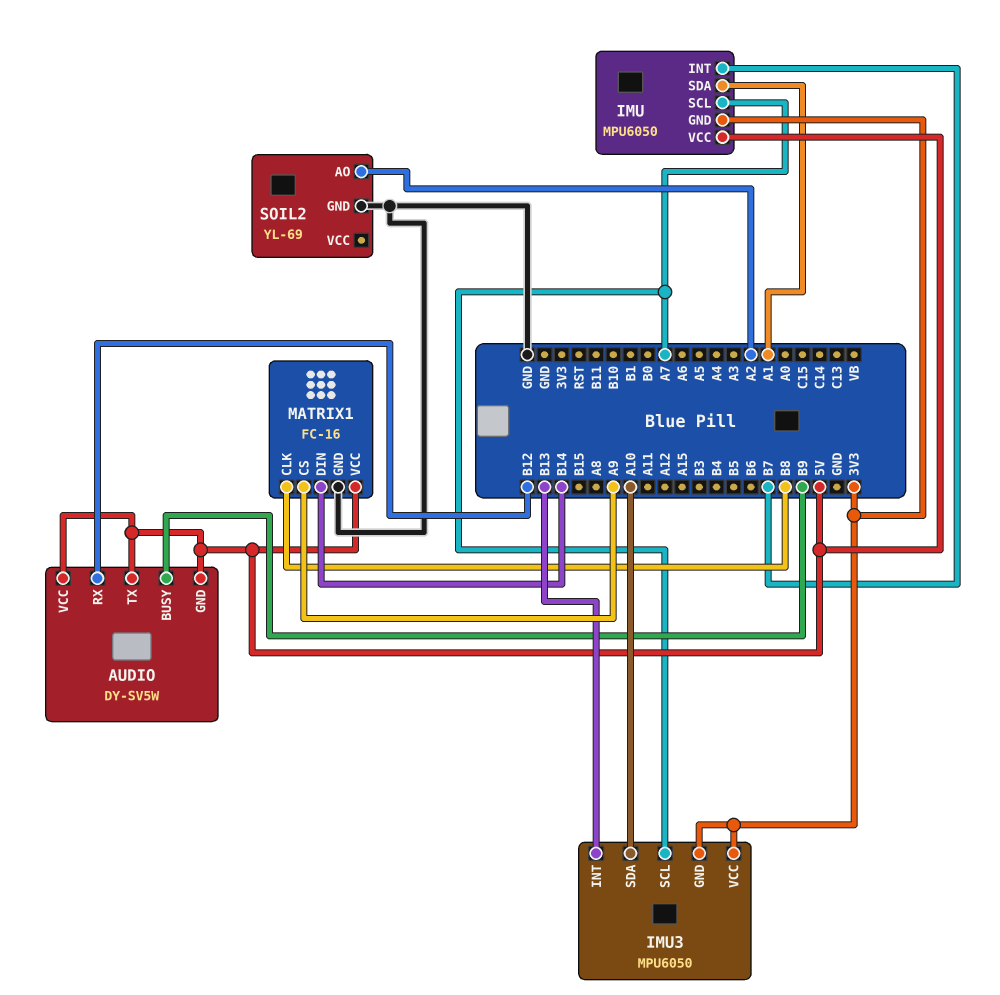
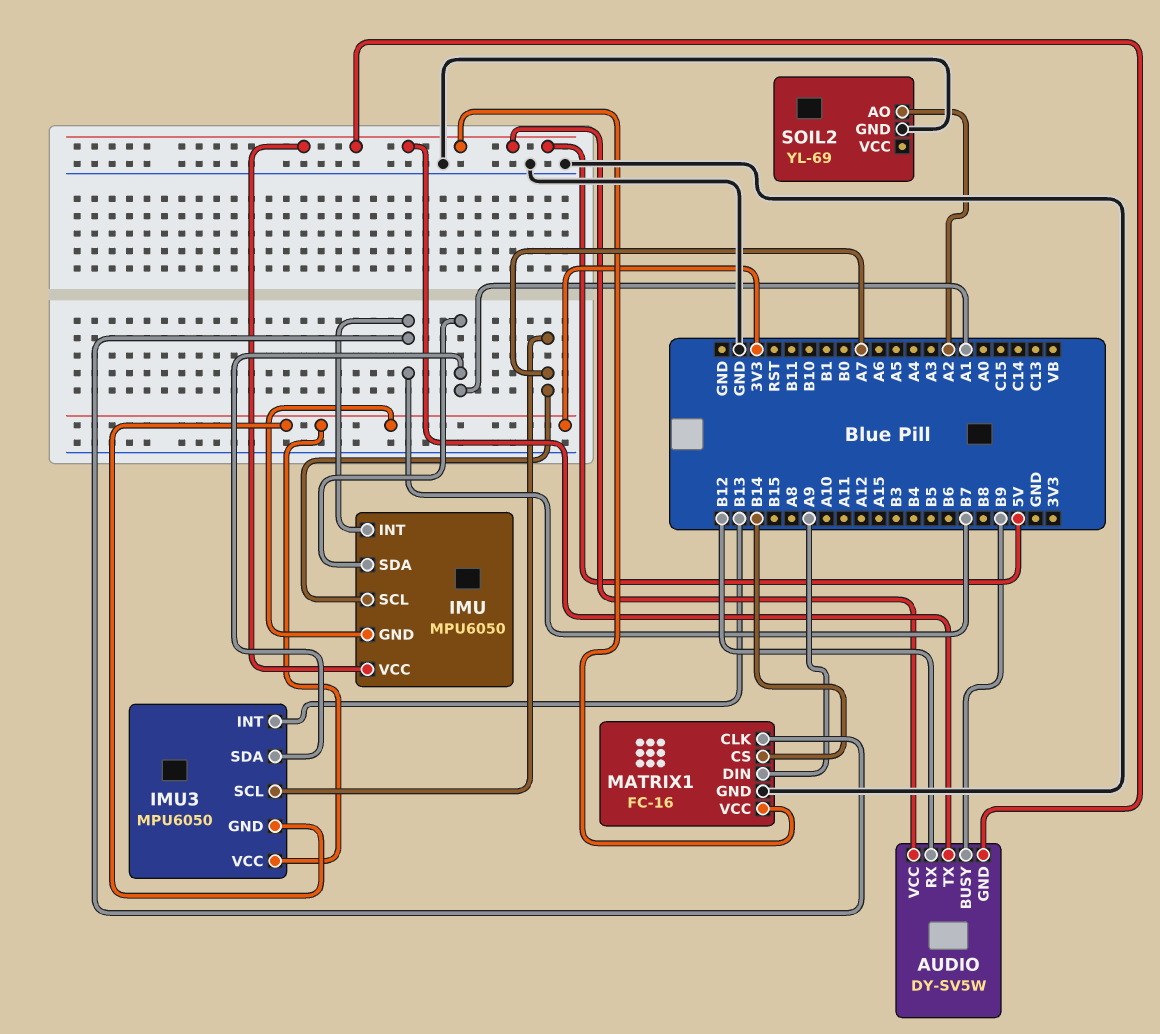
IMU3 pin SDA: A10 -> A1
MATRIX1 pin CLK: B8 -> B7
MATRIX1 pin CS: A9 -> B14
MATRIX1 pin DIN: B14 -> A9

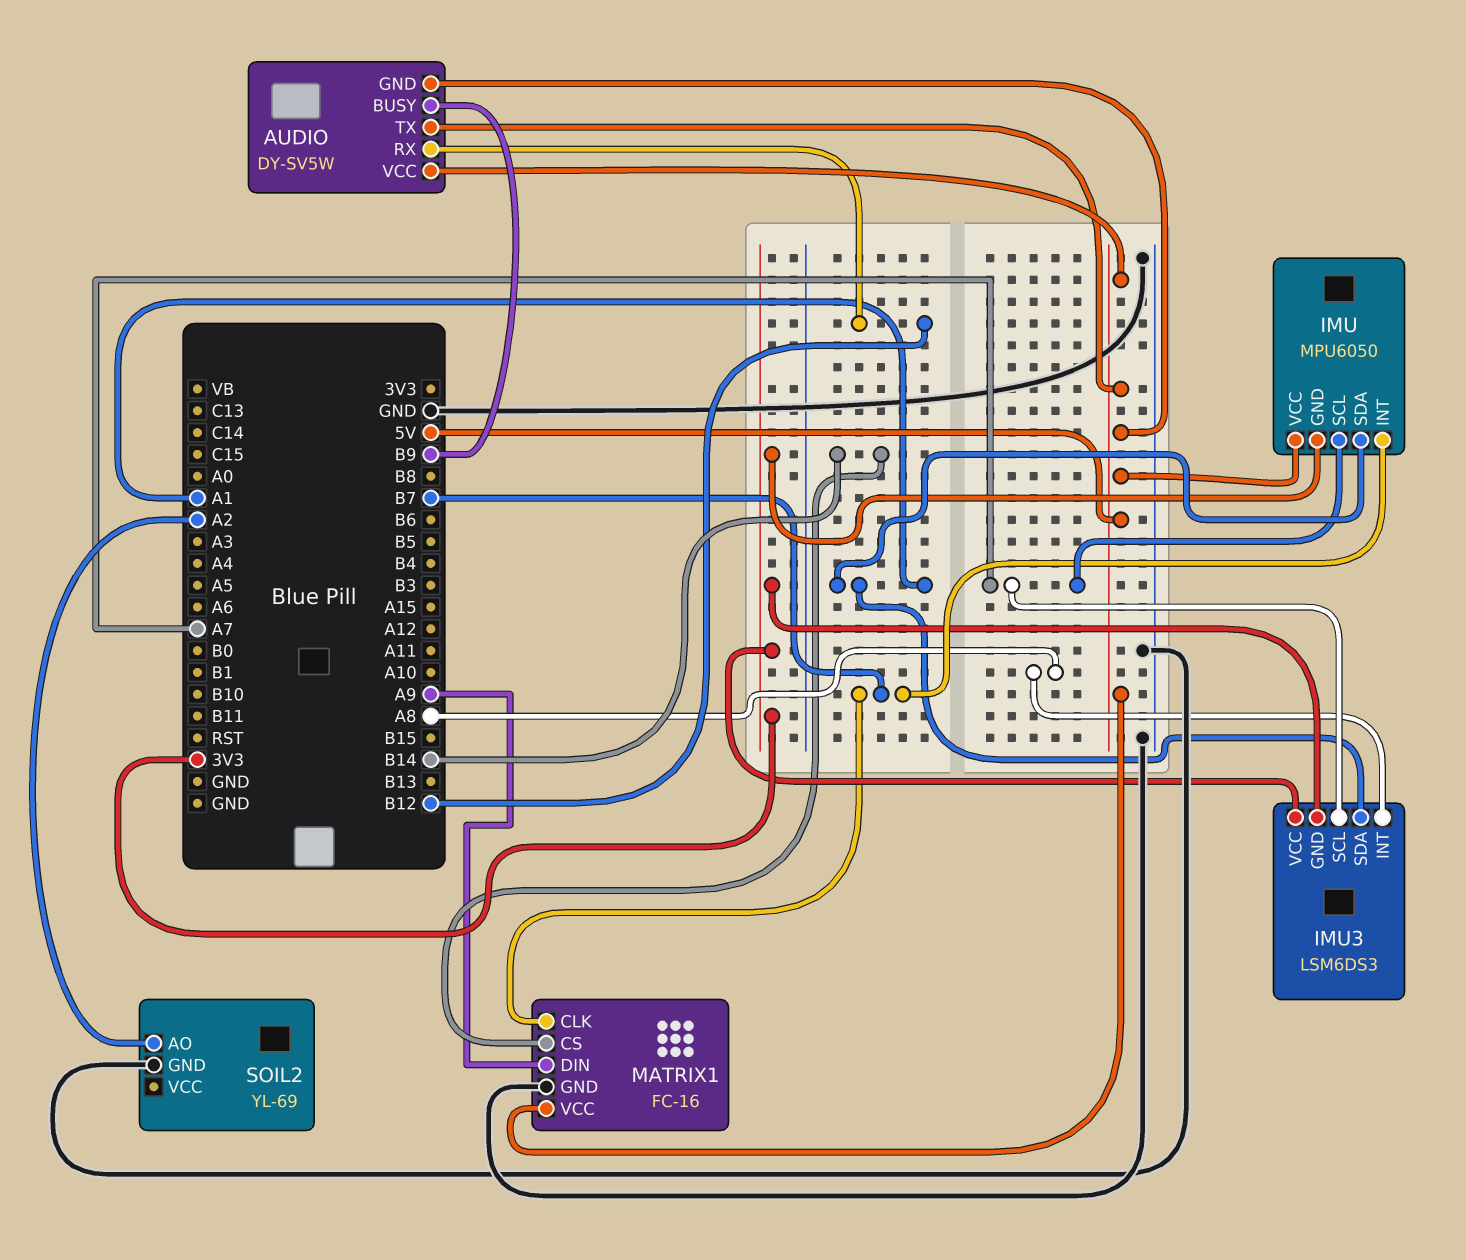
IMU3: MPU6050 -> LSM6DS3
IMU3 pin INT: B13 -> A8

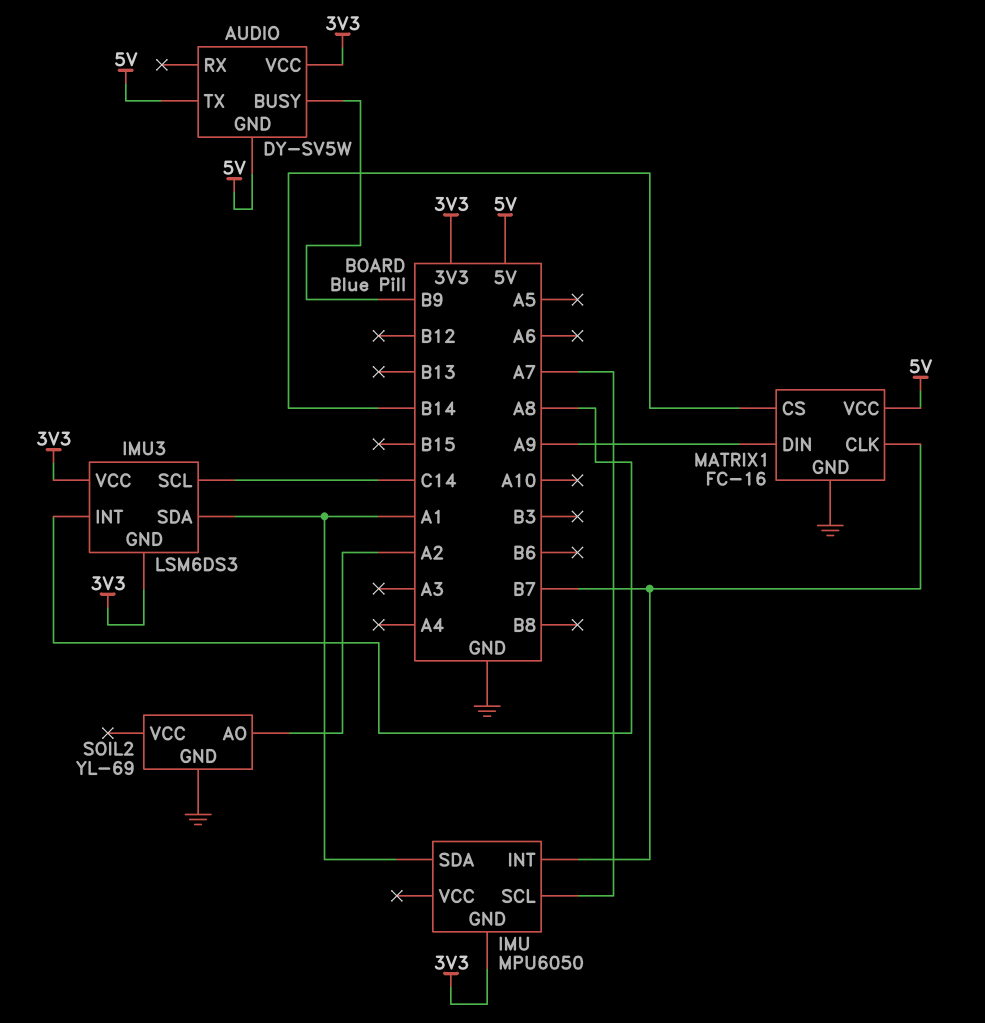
AUDIO pin RX: B12 -> none
AUDIO pin VCC: 5V -> 3V3
IMU pin VCC: 5V -> none
IMU3 pin SCL: A7 -> C14

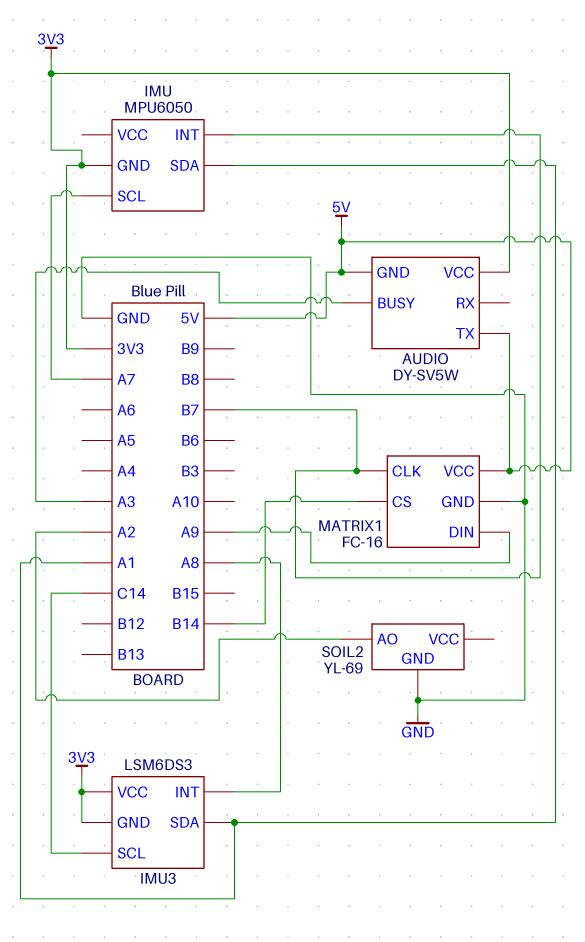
AUDIO pin BUSY: B9 -> A3

